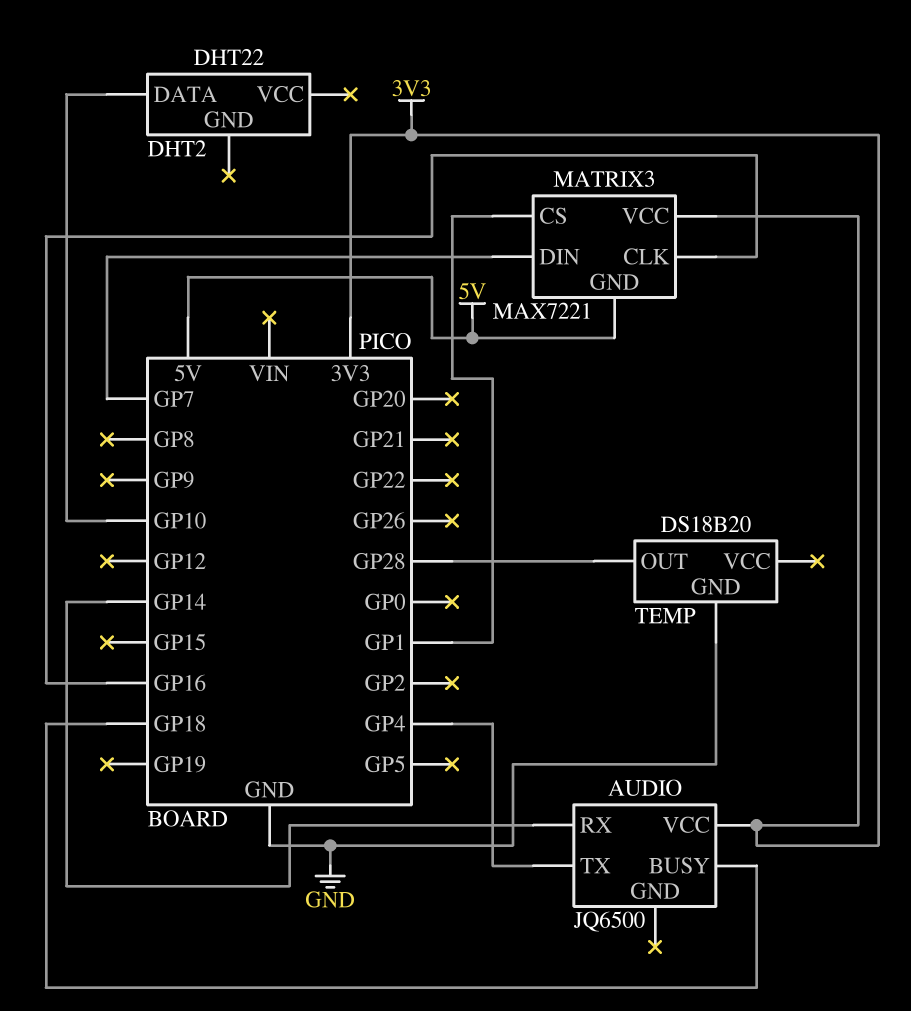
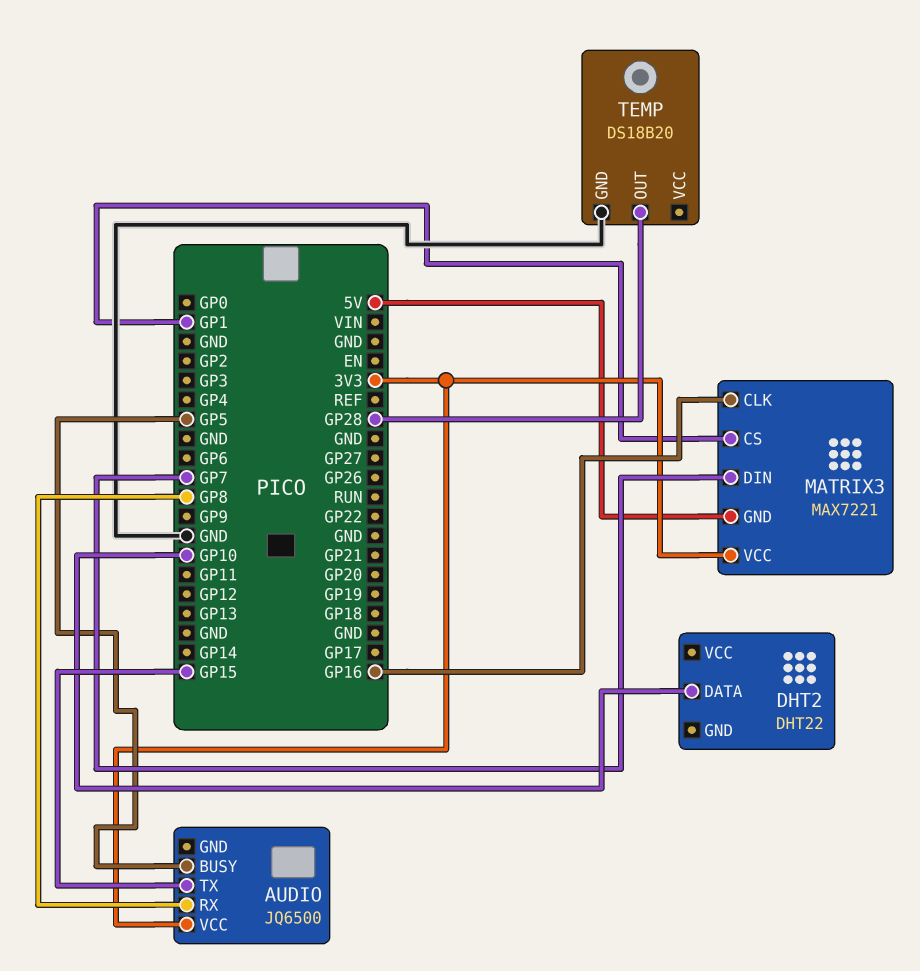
AUDIO pin BUSY: GP18 -> GP5
AUDIO pin RX: GP14 -> GP8
AUDIO pin TX: GP4 -> GP15

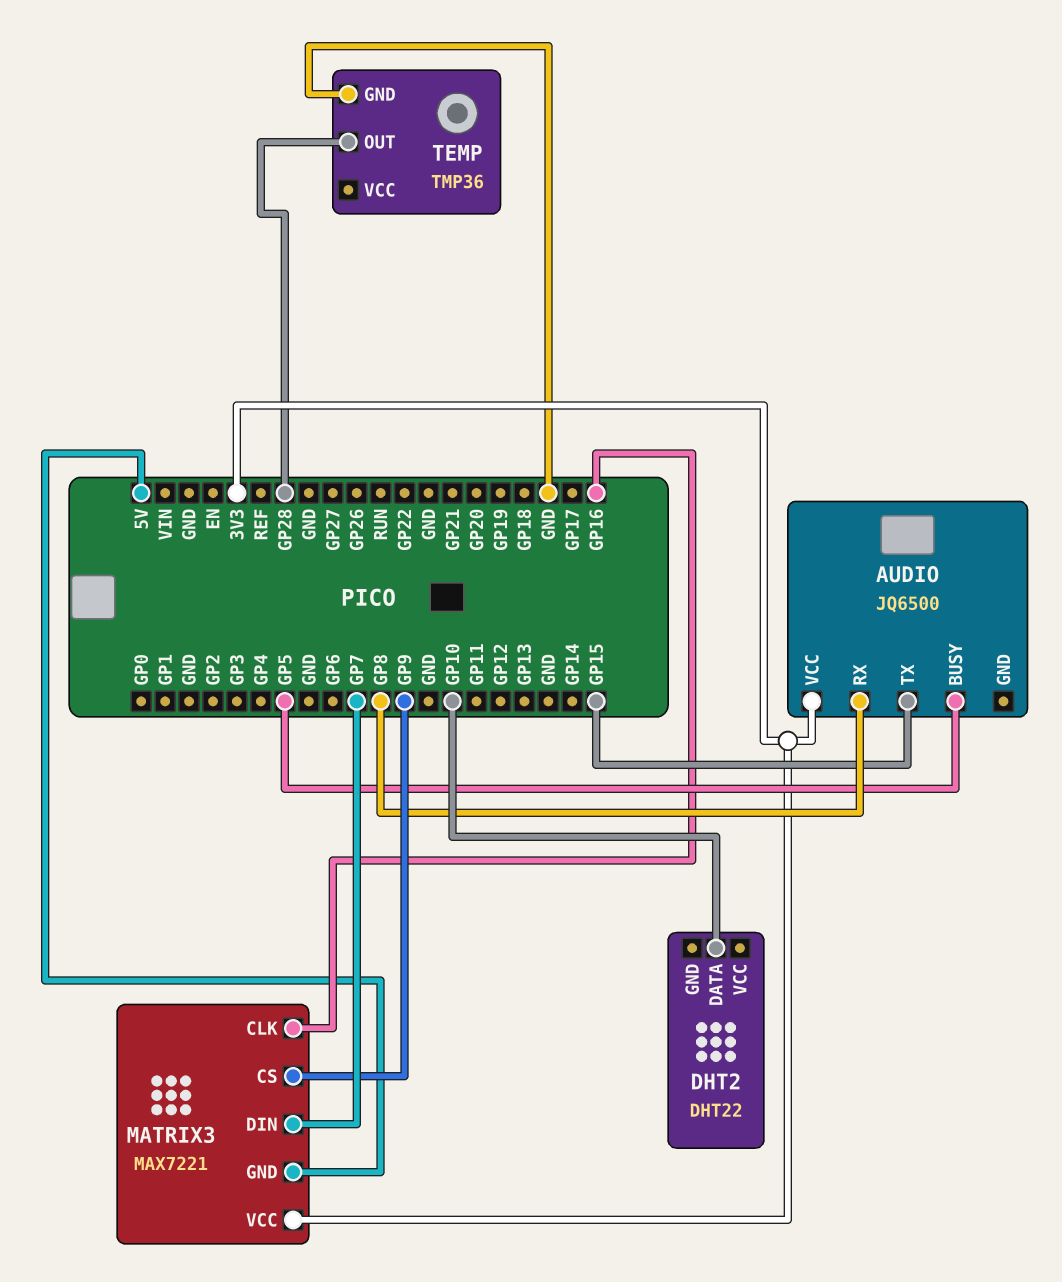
MATRIX3 pin CS: GP1 -> GP9
TEMP: DS18B20 -> TMP36

